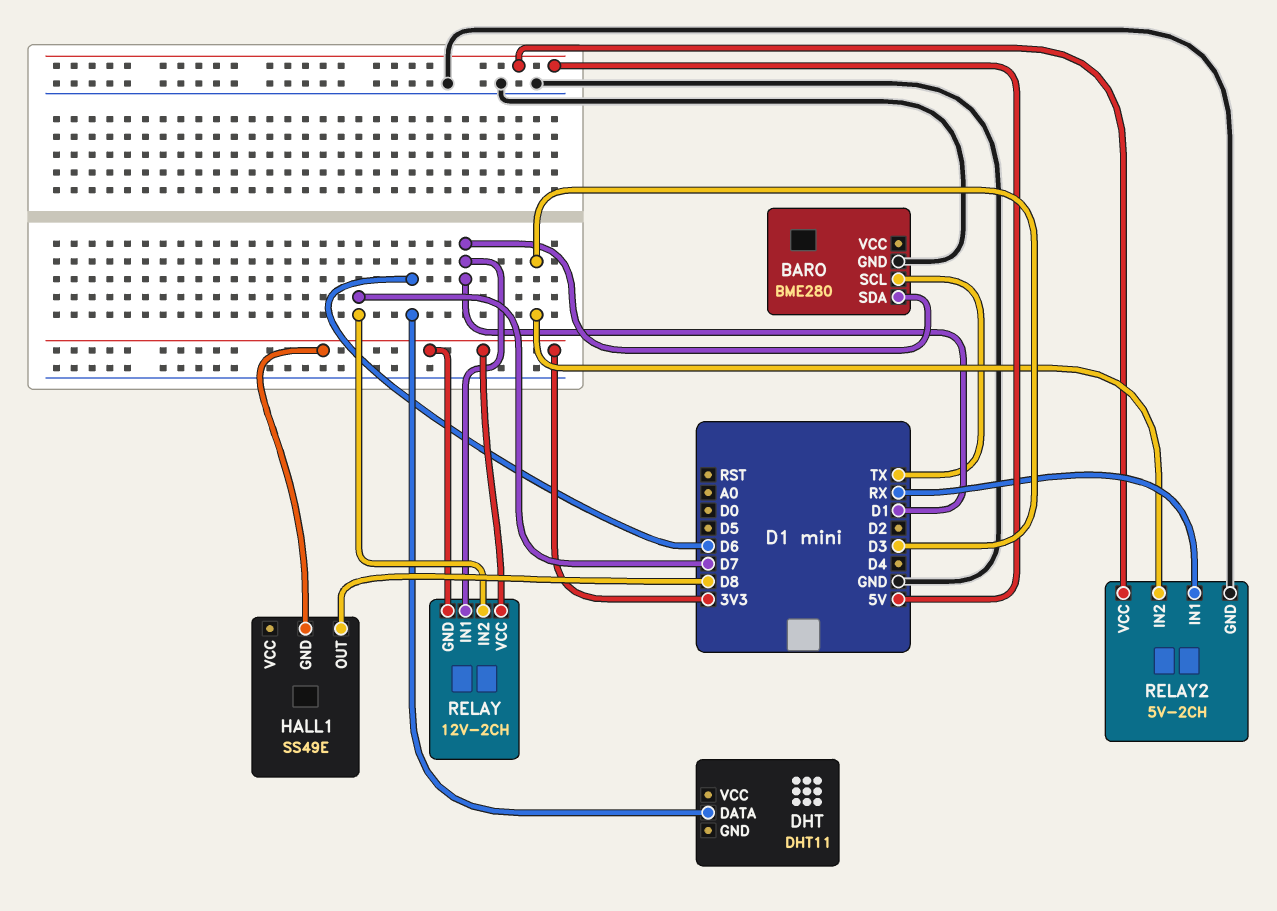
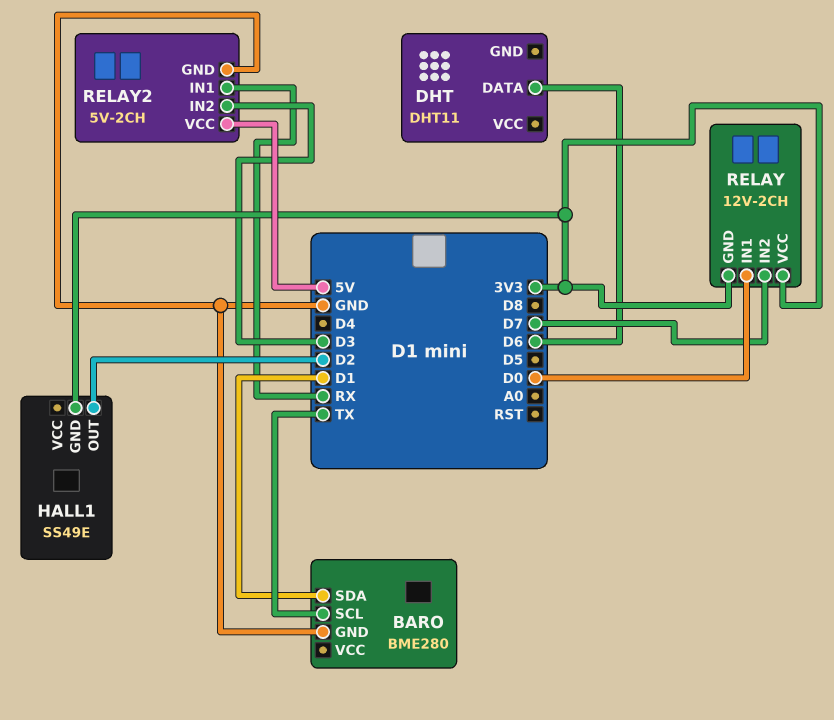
HALL1 pin OUT: D8 -> D2
RELAY pin IN1: D1 -> D0

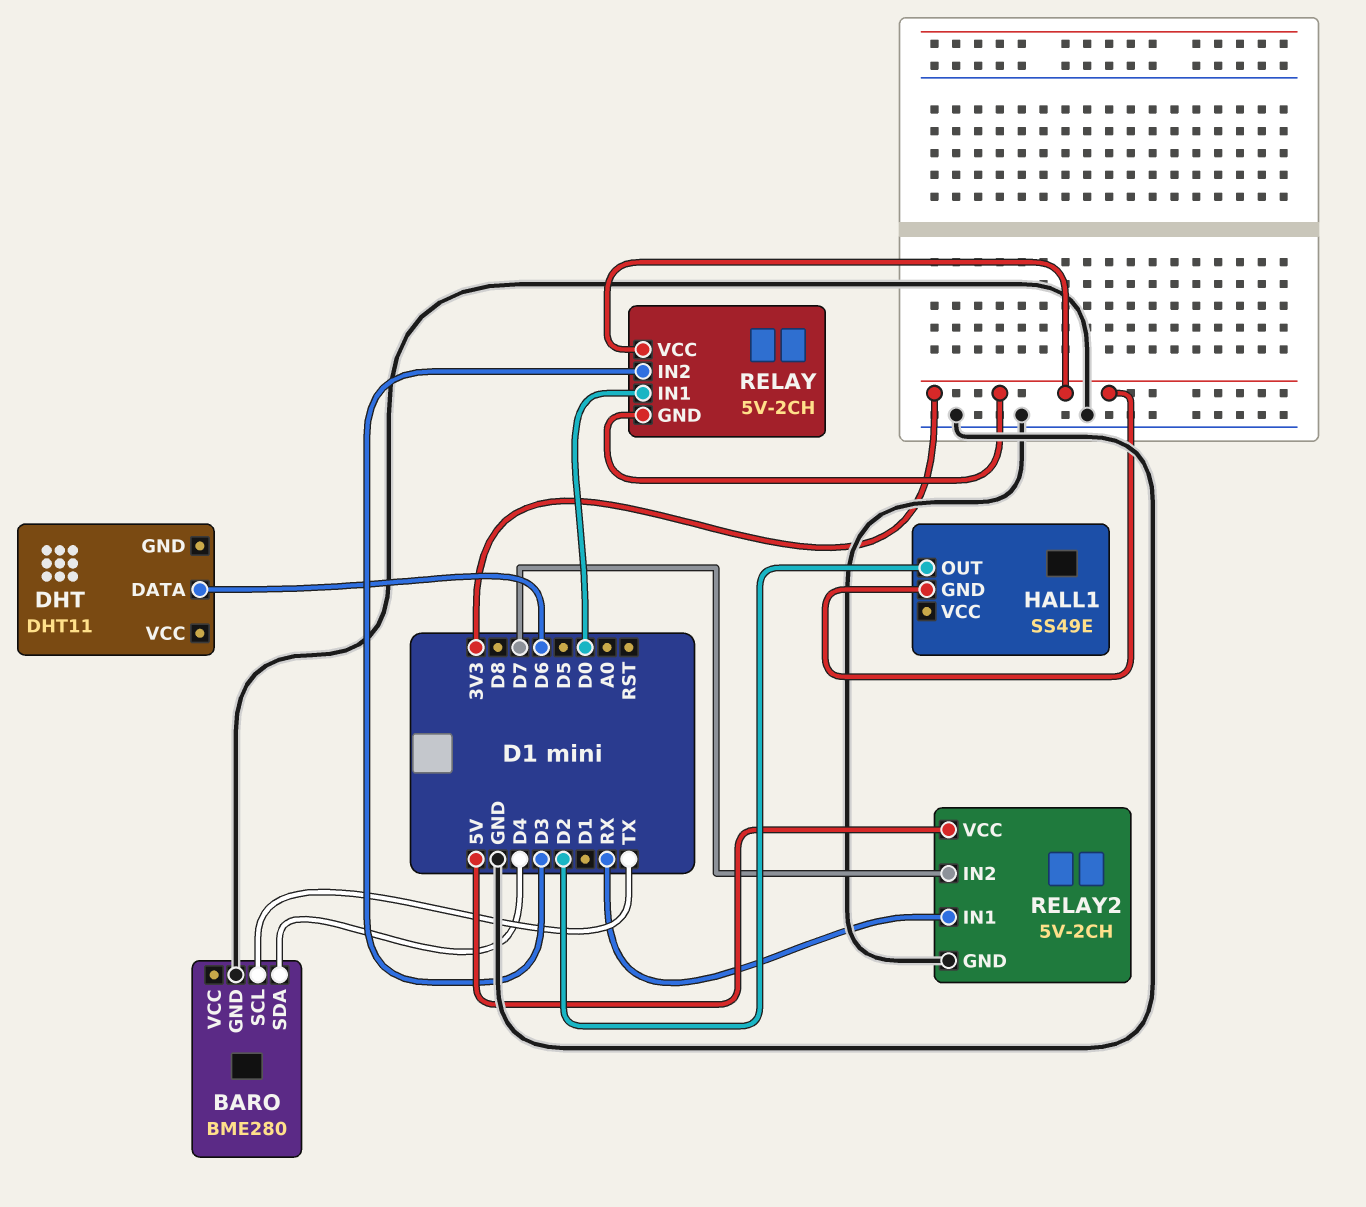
BARO pin SDA: D1 -> D4
RELAY: 12V-2CH -> 5V-2CH
RELAY pin IN2: D7 -> D3
RELAY2 pin IN2: D3 -> D7

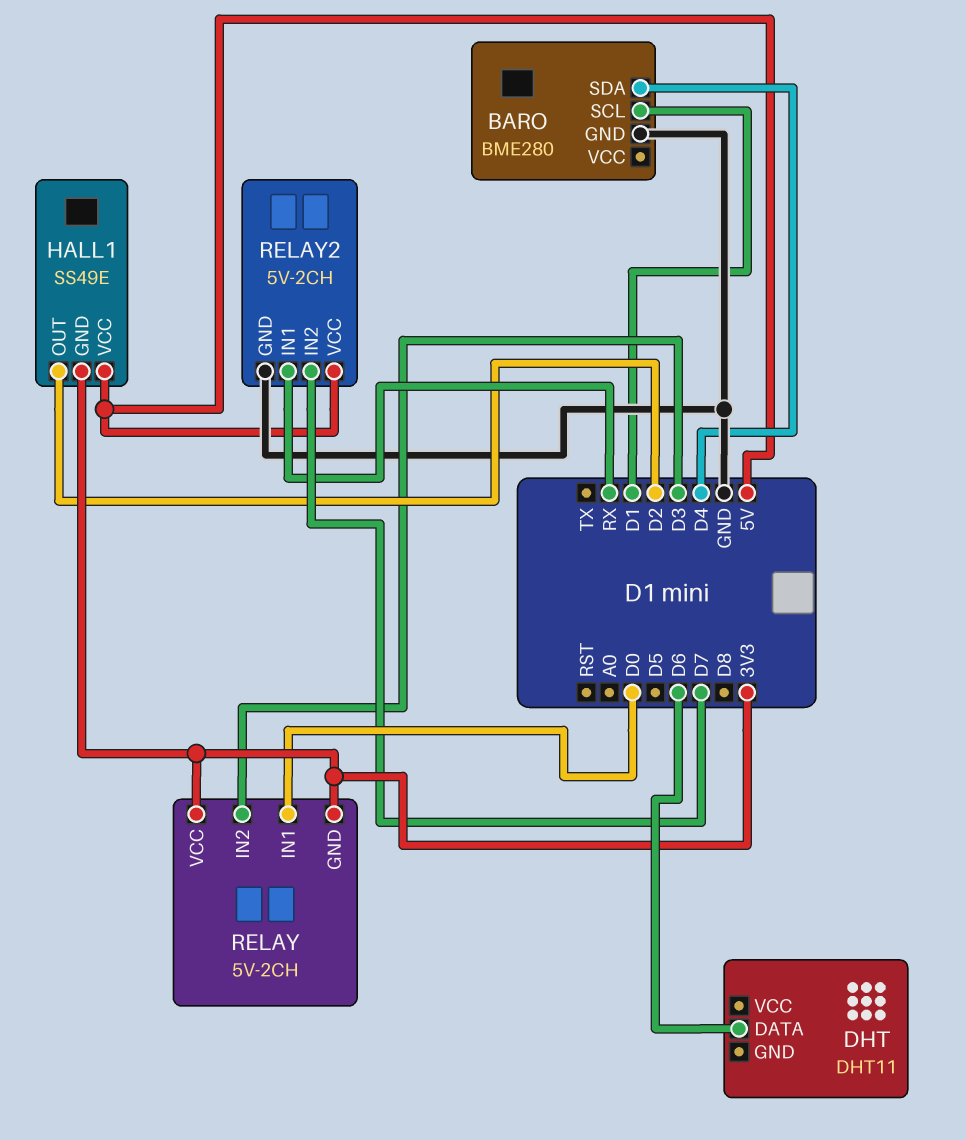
BARO pin SCL: TX -> D1
HALL1 pin VCC: none -> 5V

